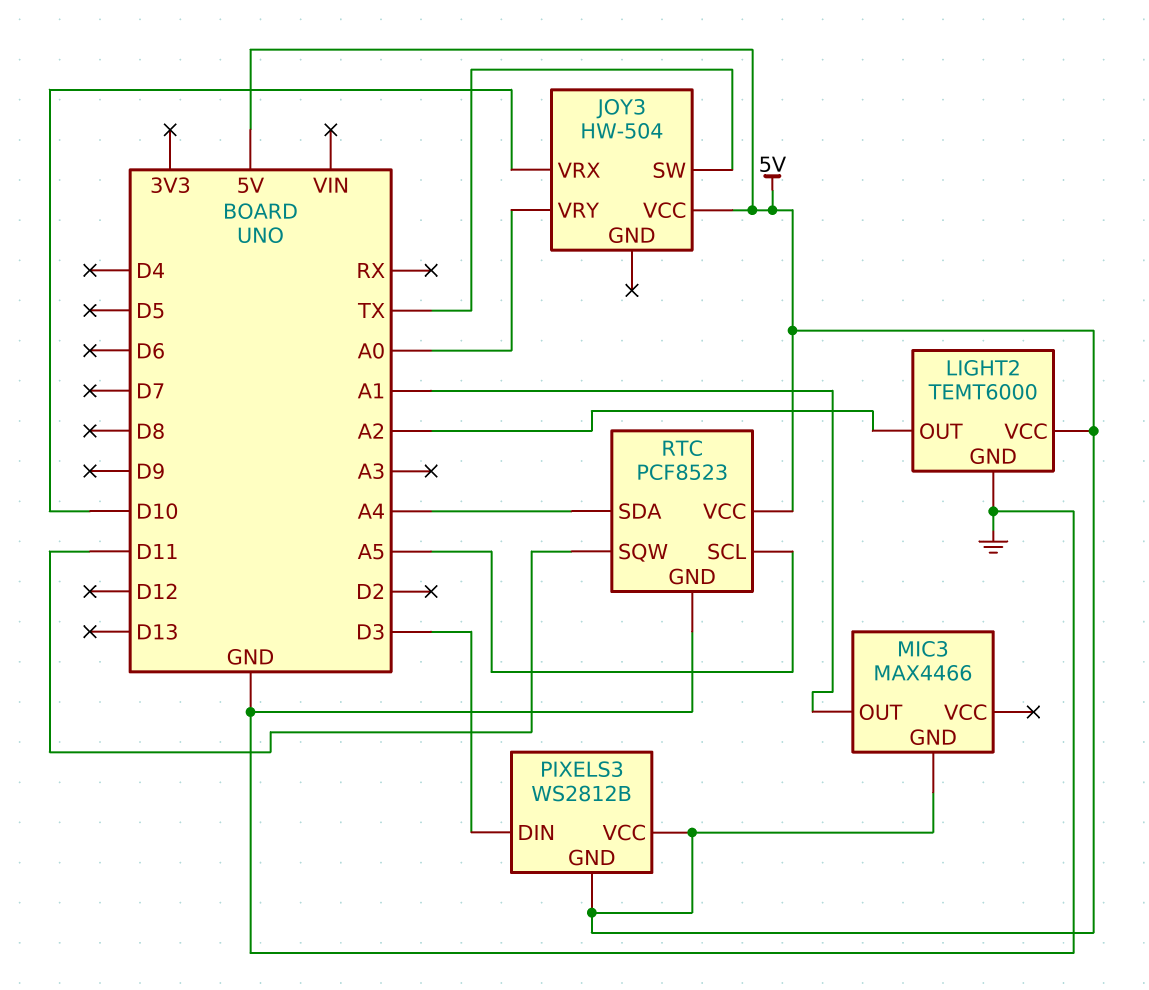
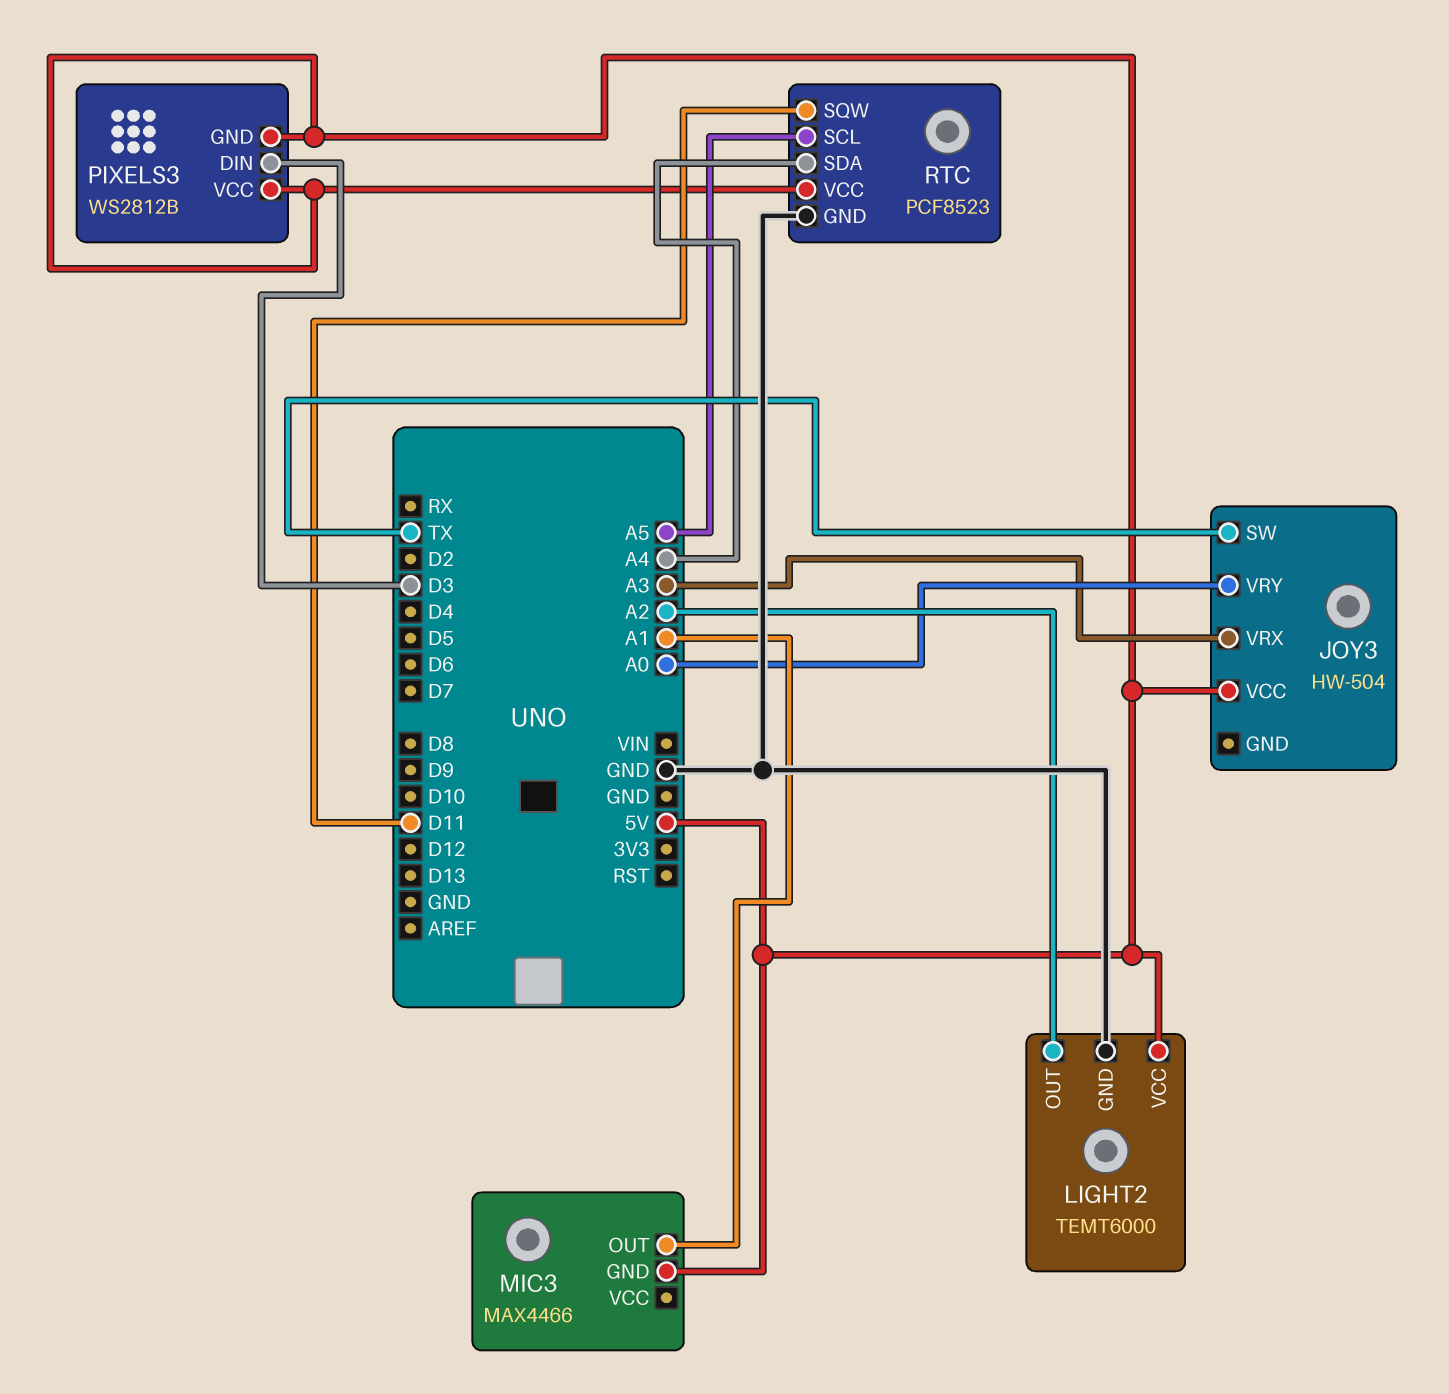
JOY3 pin VRX: D10 -> A3

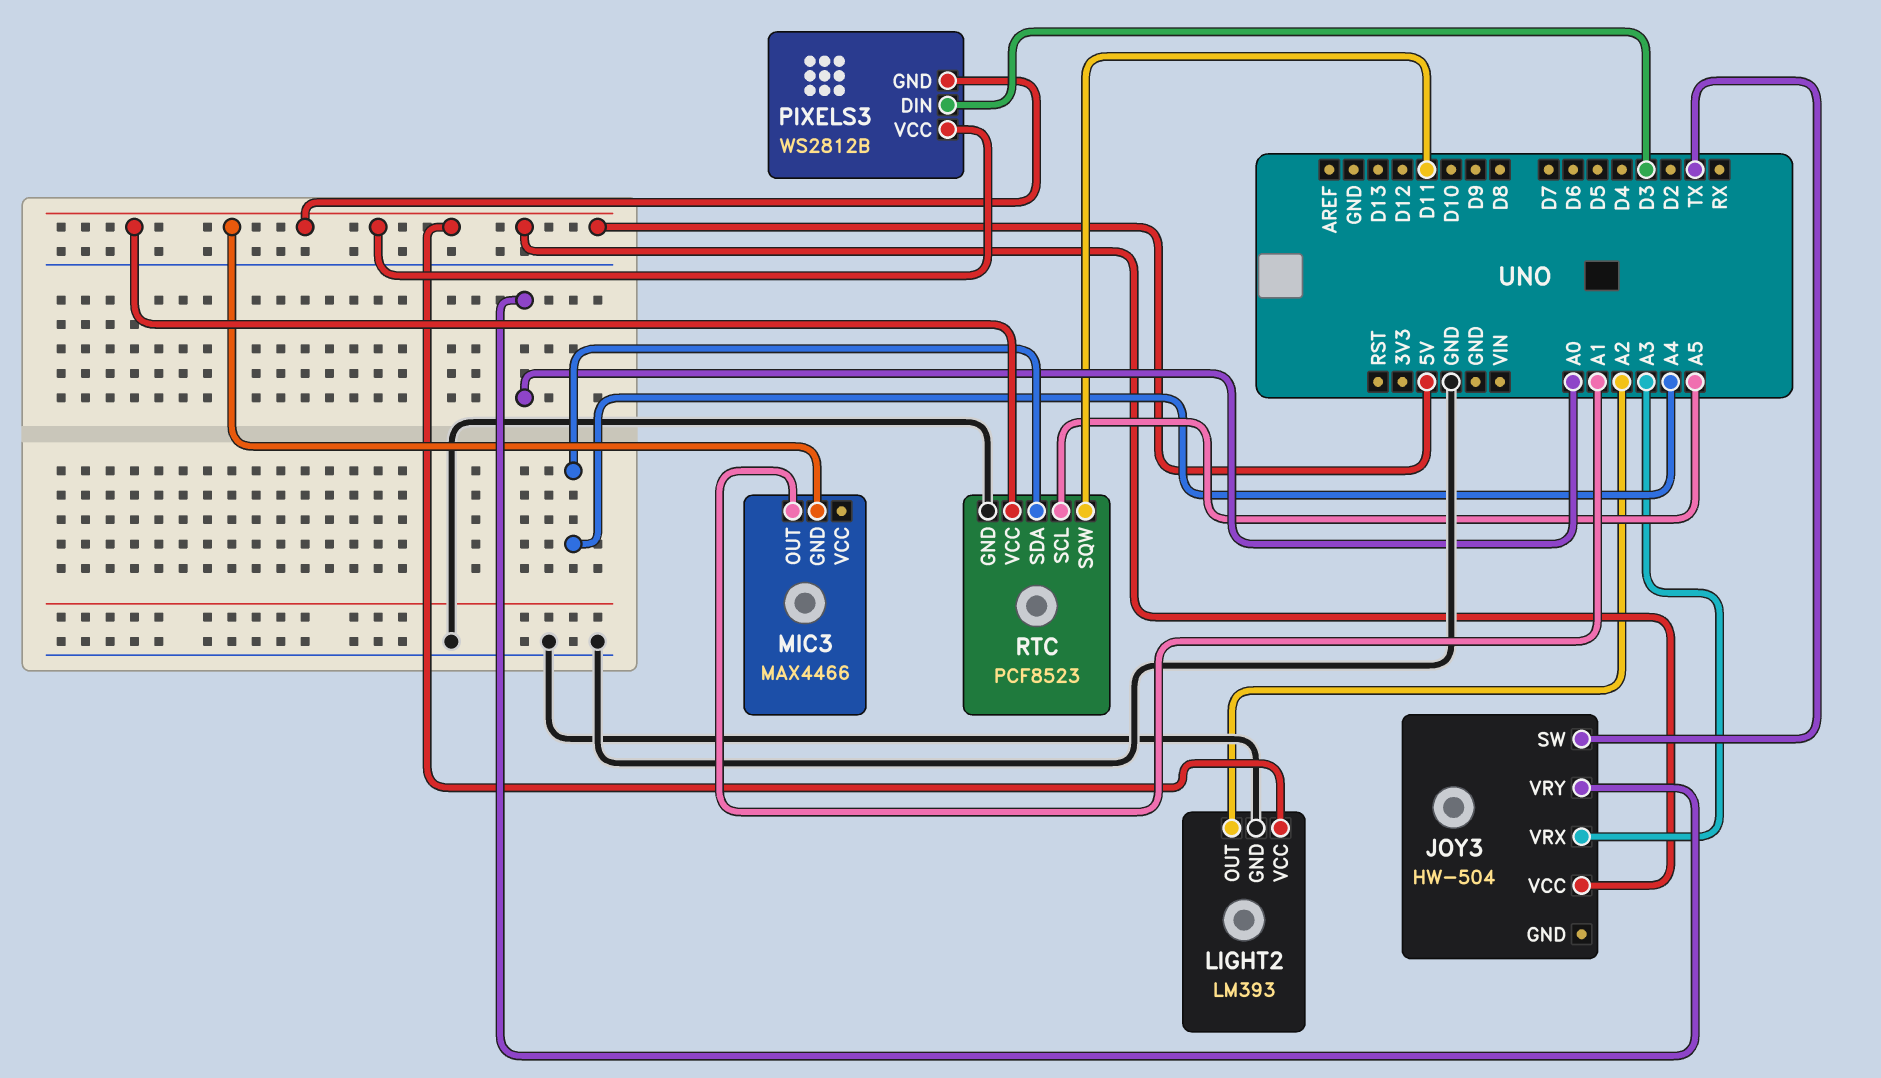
LIGHT2: TEMT6000 -> LM393

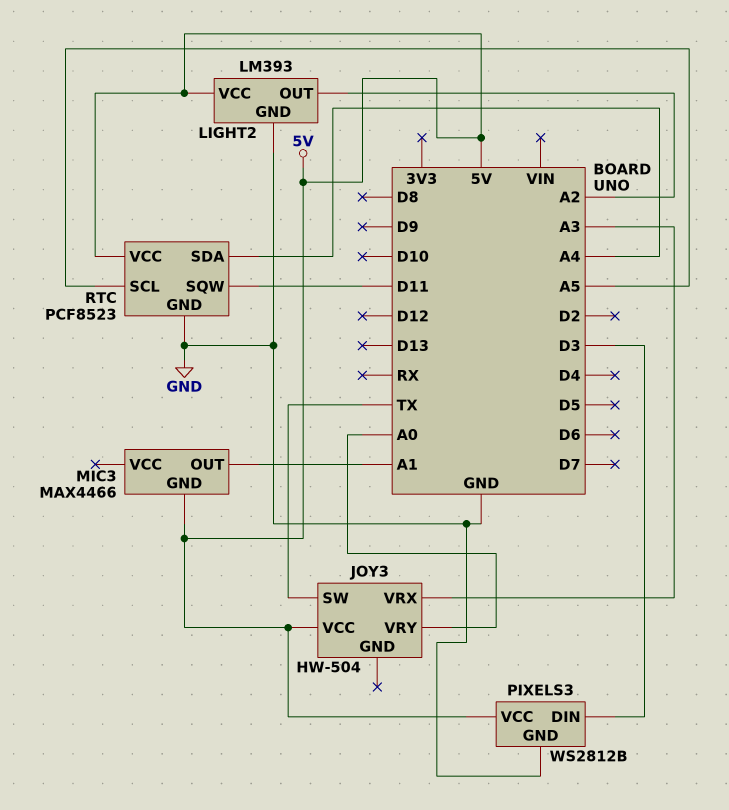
PIXELS3 pin GND: 5V -> GND

